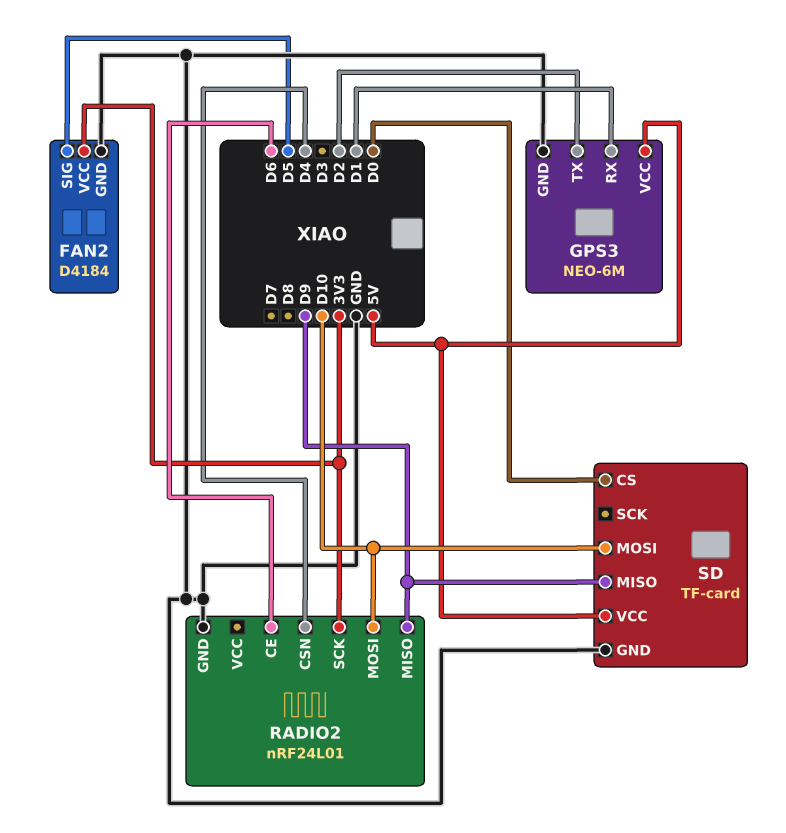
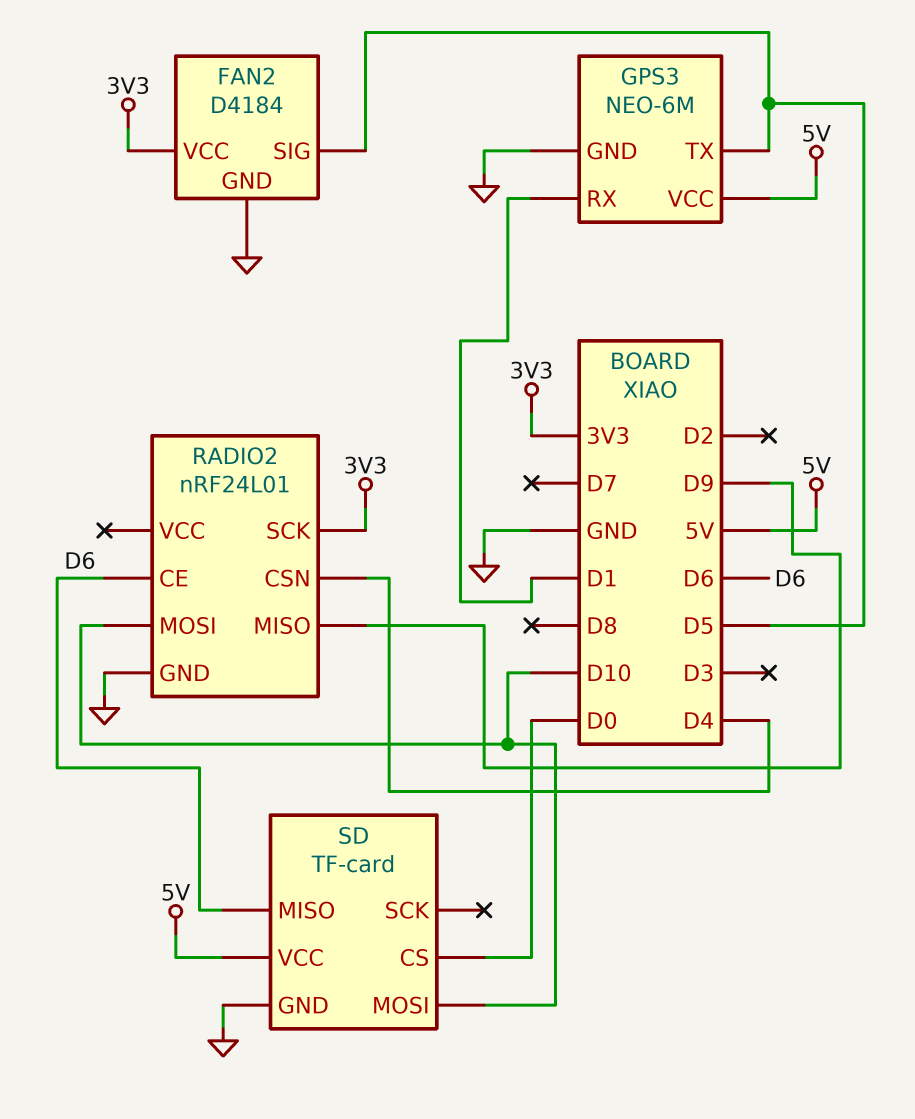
GPS3 pin TX: D2 -> D5
SD pin MISO: D9 -> D6

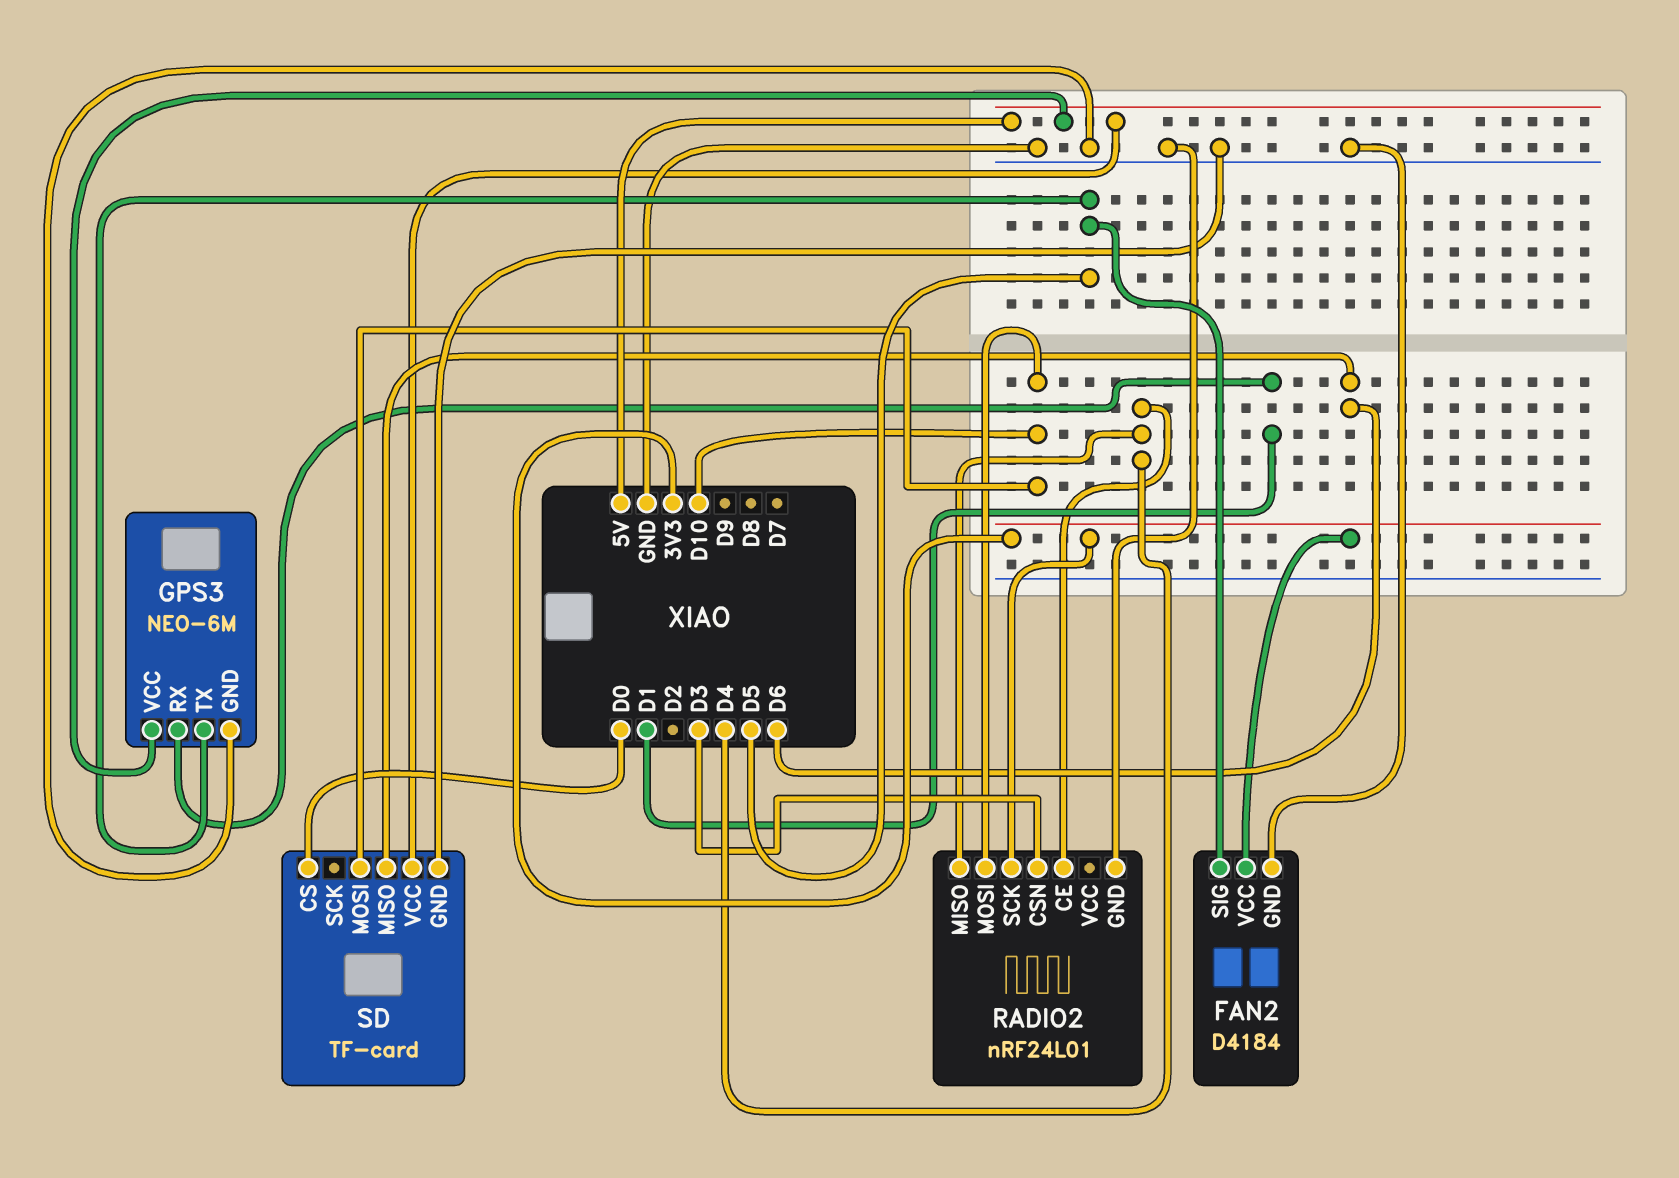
RADIO2 pin CE: D6 -> D4
RADIO2 pin CSN: D4 -> D3
RADIO2 pin MISO: D9 -> D4

